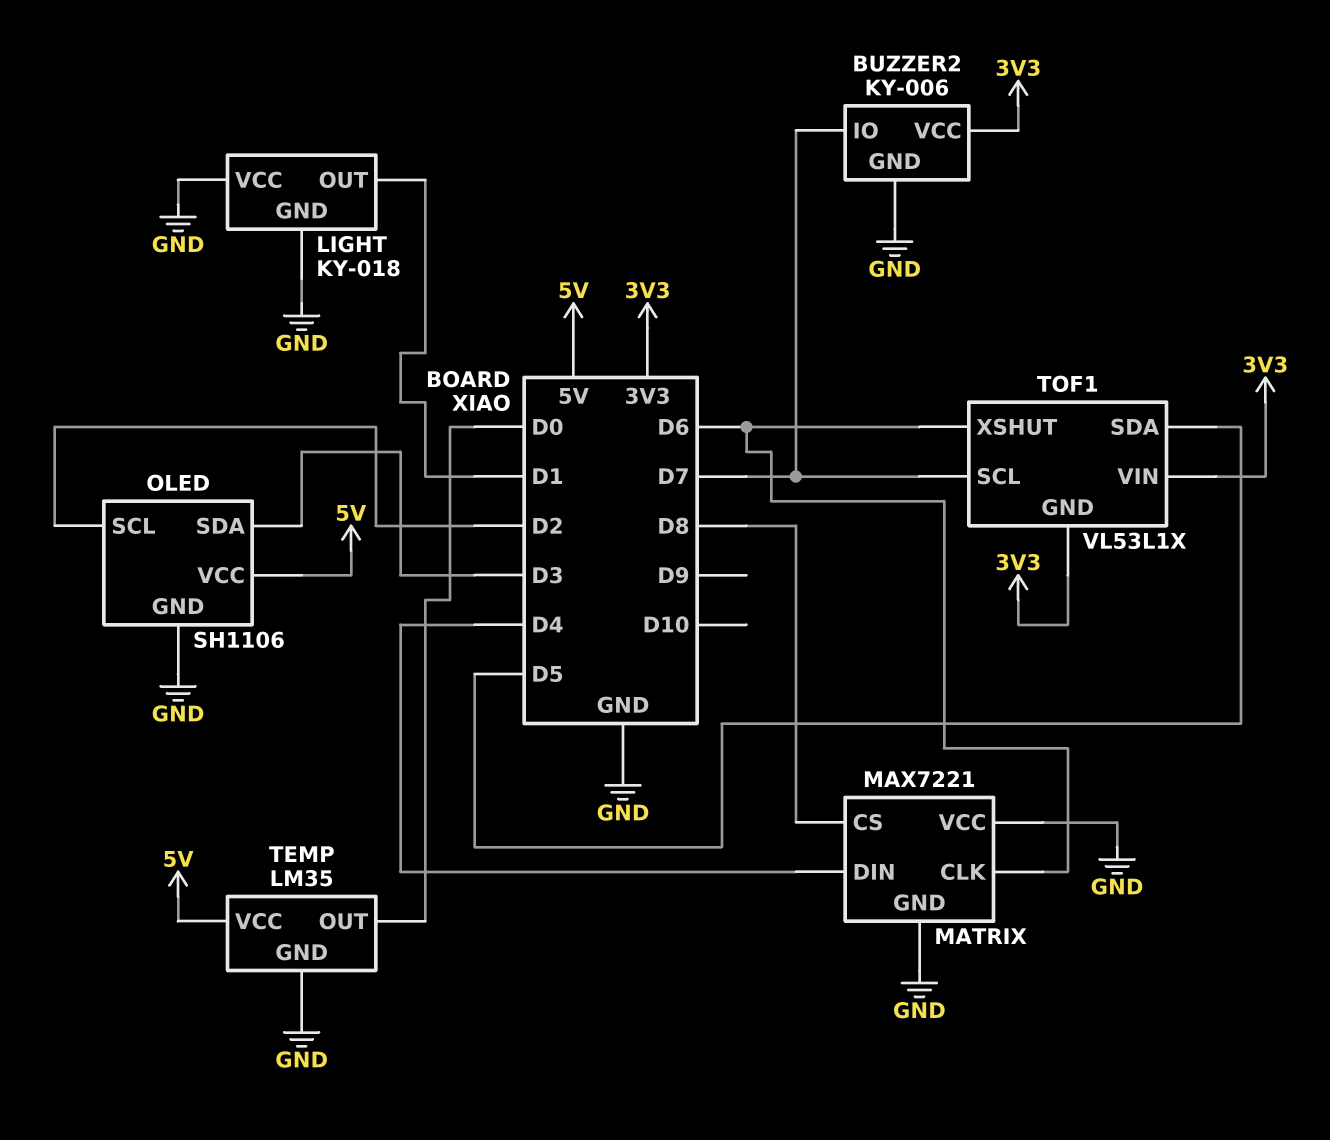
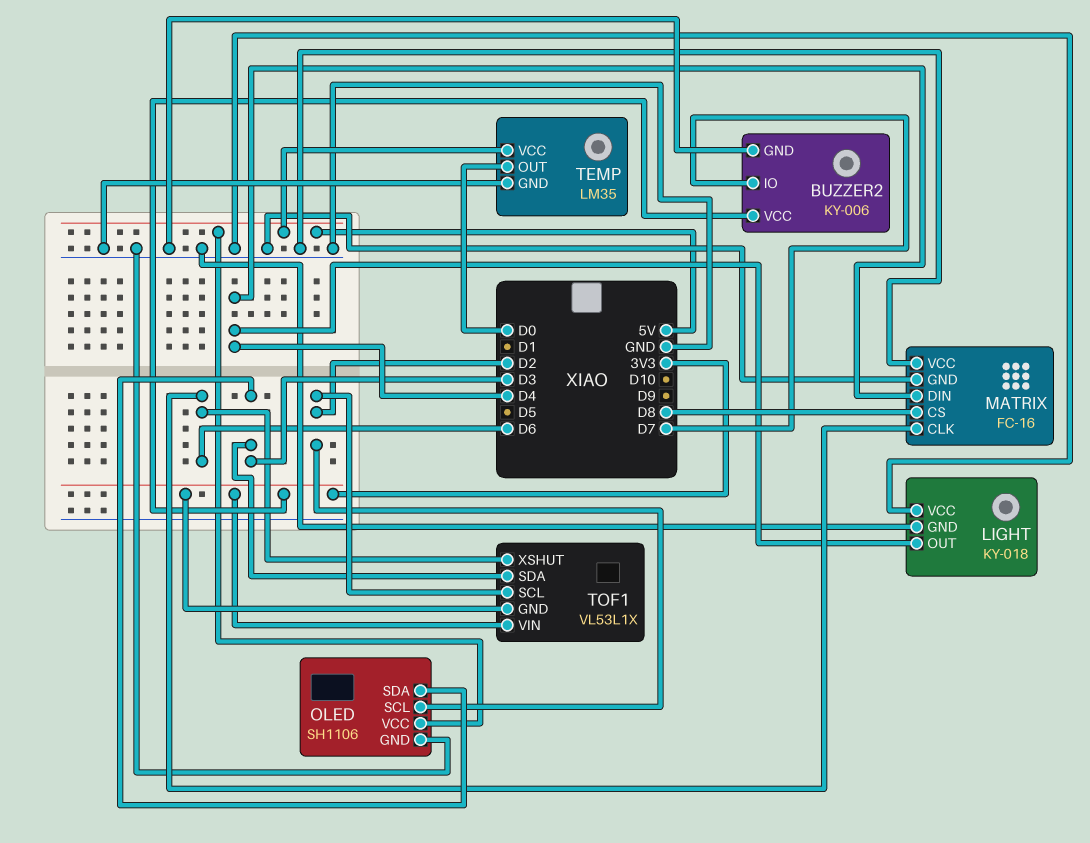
LIGHT pin OUT: D1 -> D4
MATRIX: MAX7221 -> FC-16
TOF1 pin SCL: D7 -> D2
TOF1 pin SDA: D5 -> D3

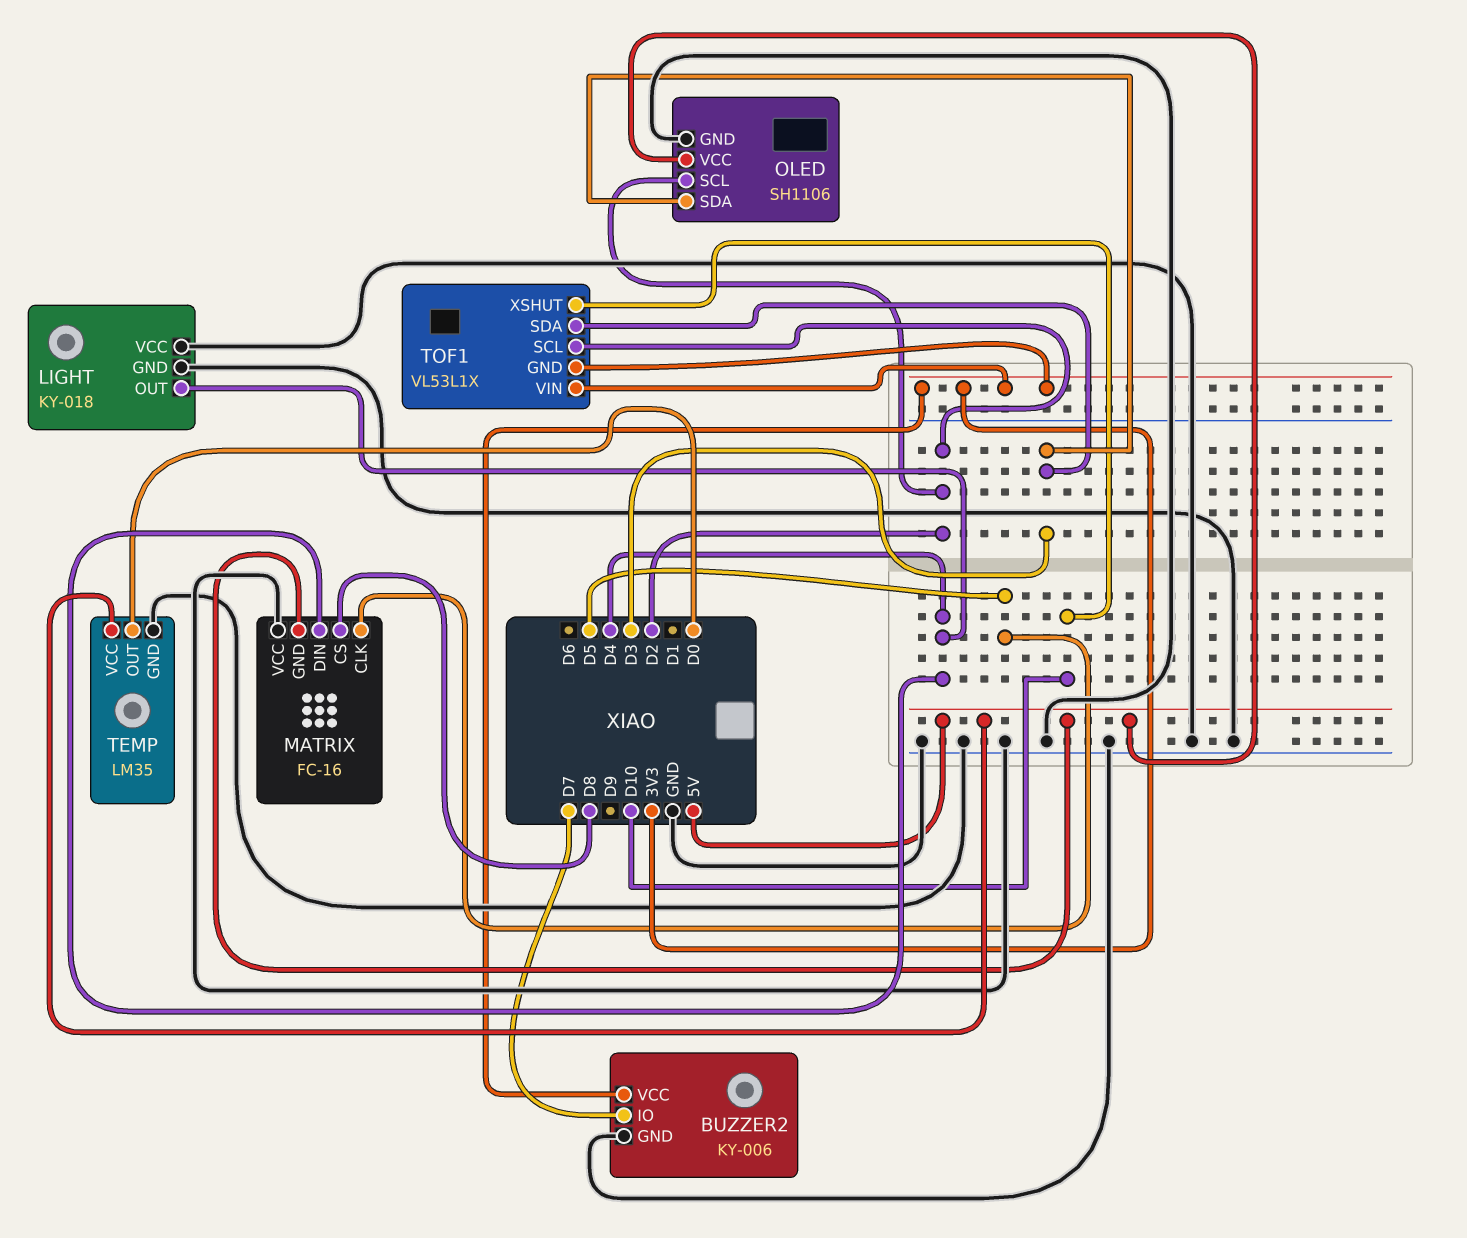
MATRIX pin CLK: D6 -> D5
MATRIX pin GND: GND -> 5V
TOF1 pin XSHUT: D6 -> D10

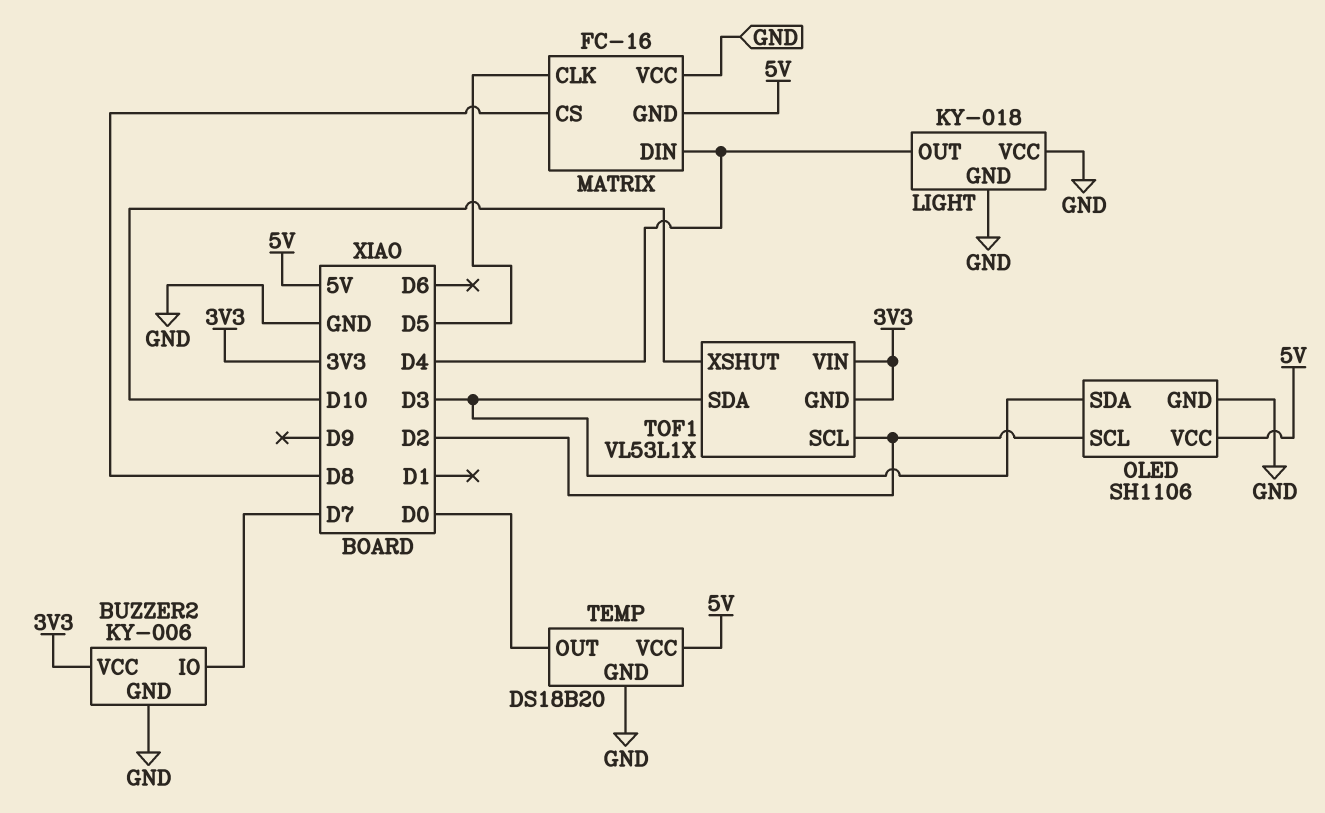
TEMP: LM35 -> DS18B20

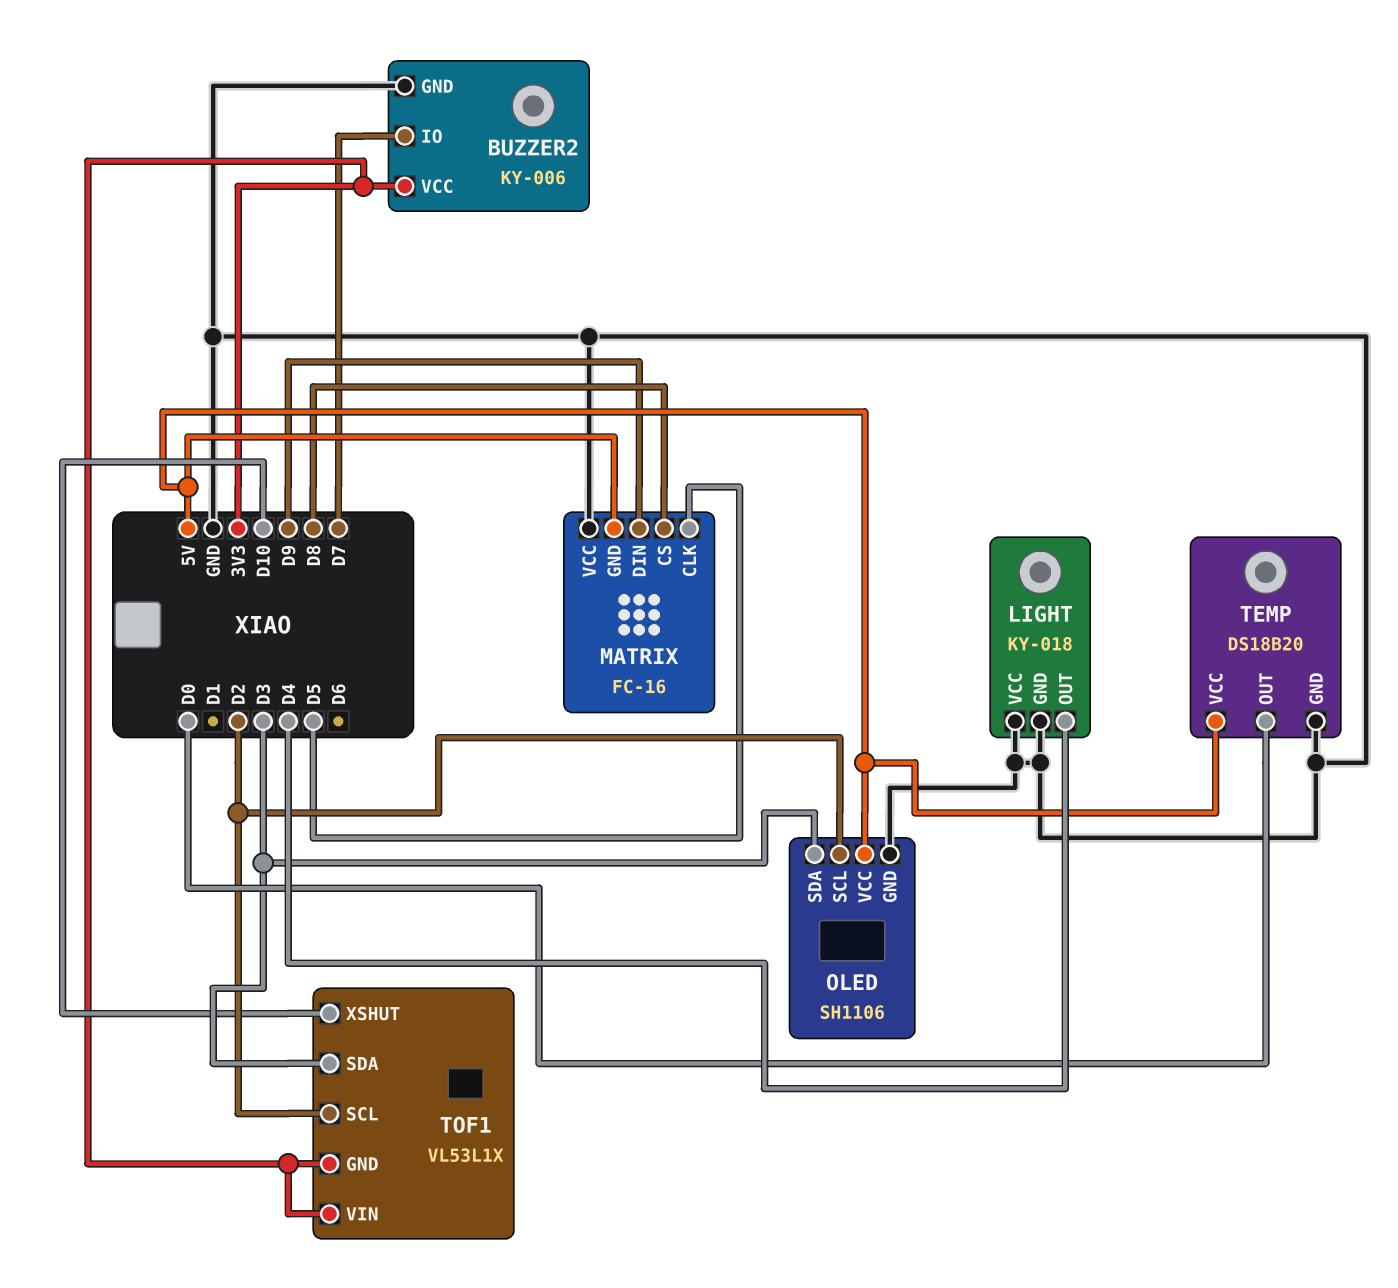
MATRIX pin DIN: D4 -> D9

